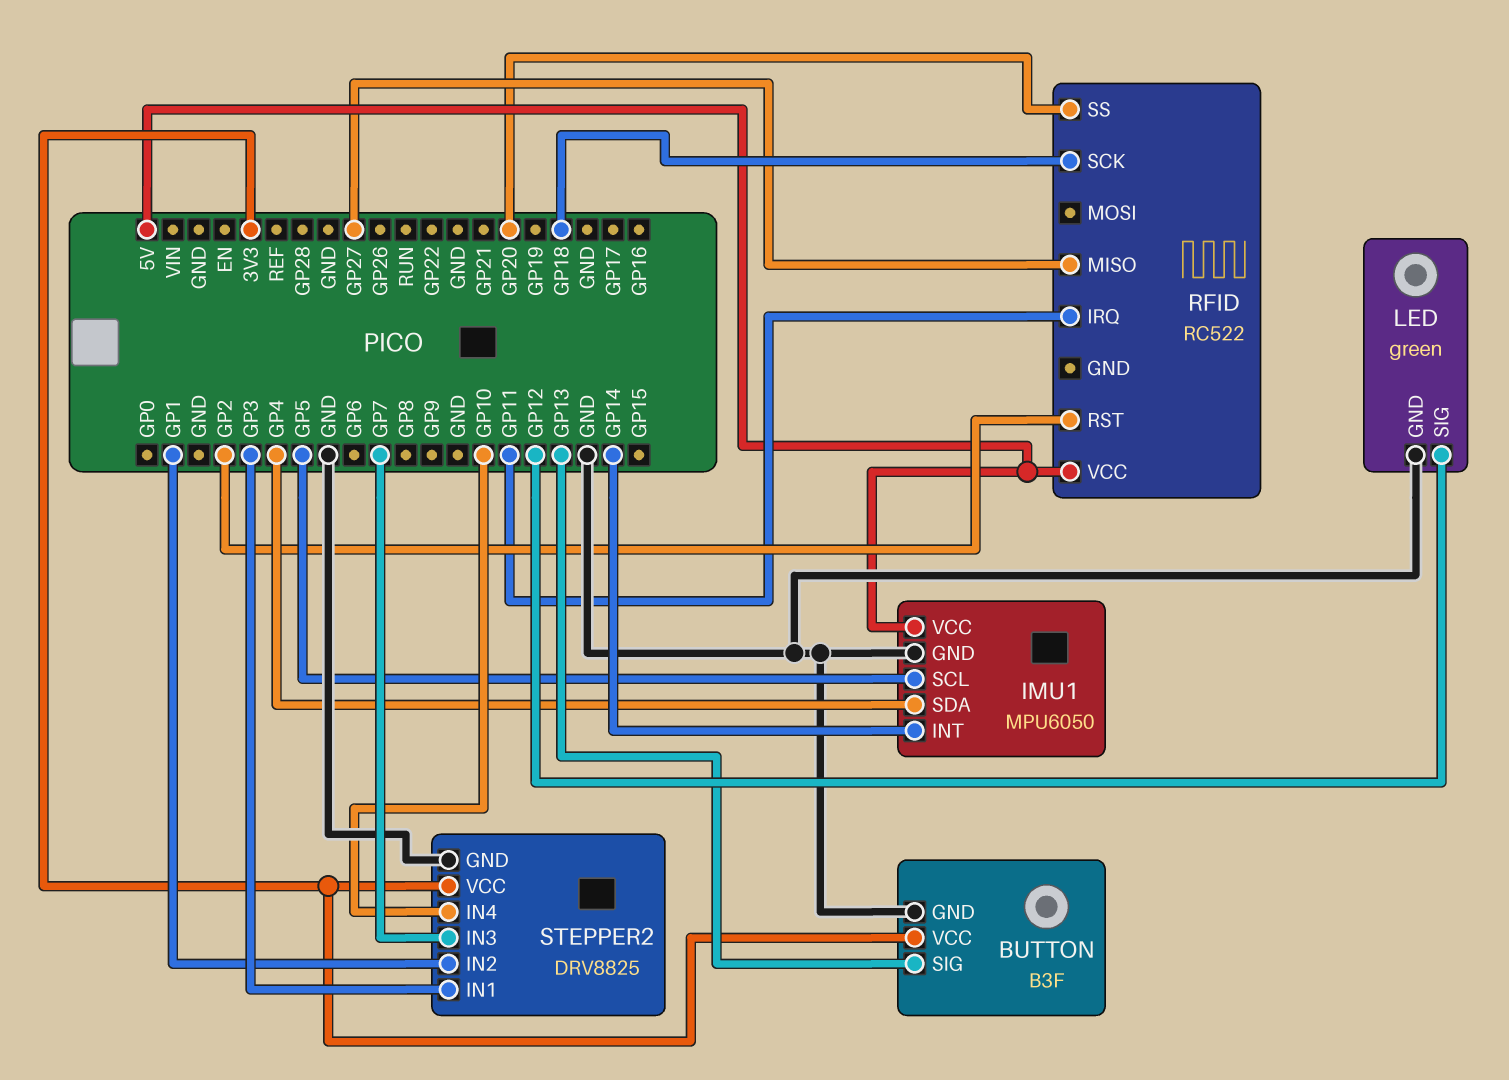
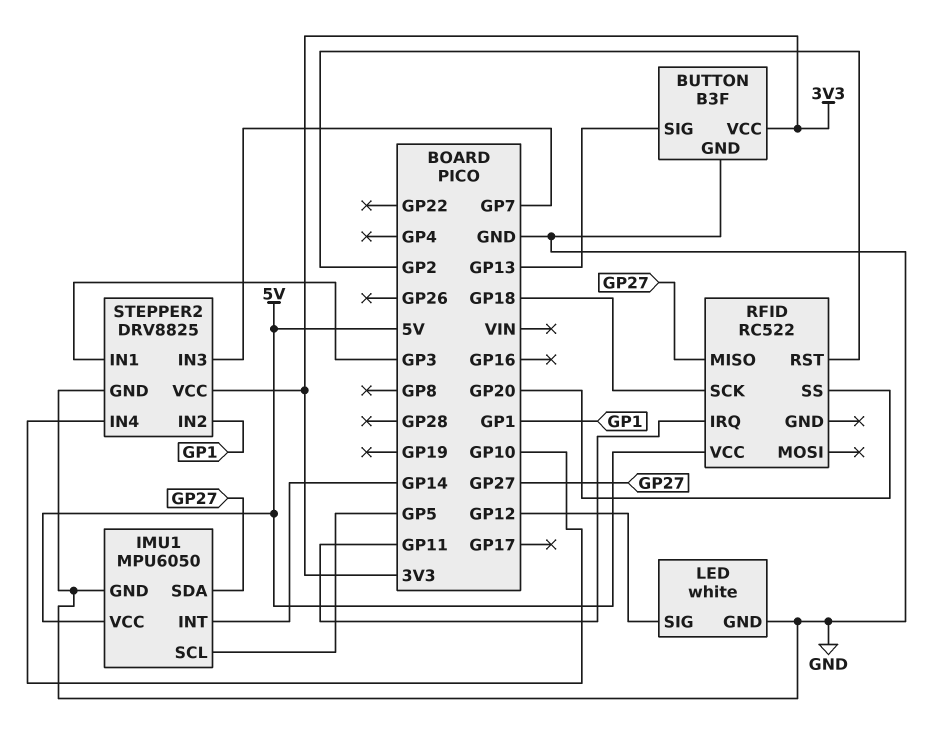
IMU1 pin SDA: GP4 -> GP27
LED: green -> white

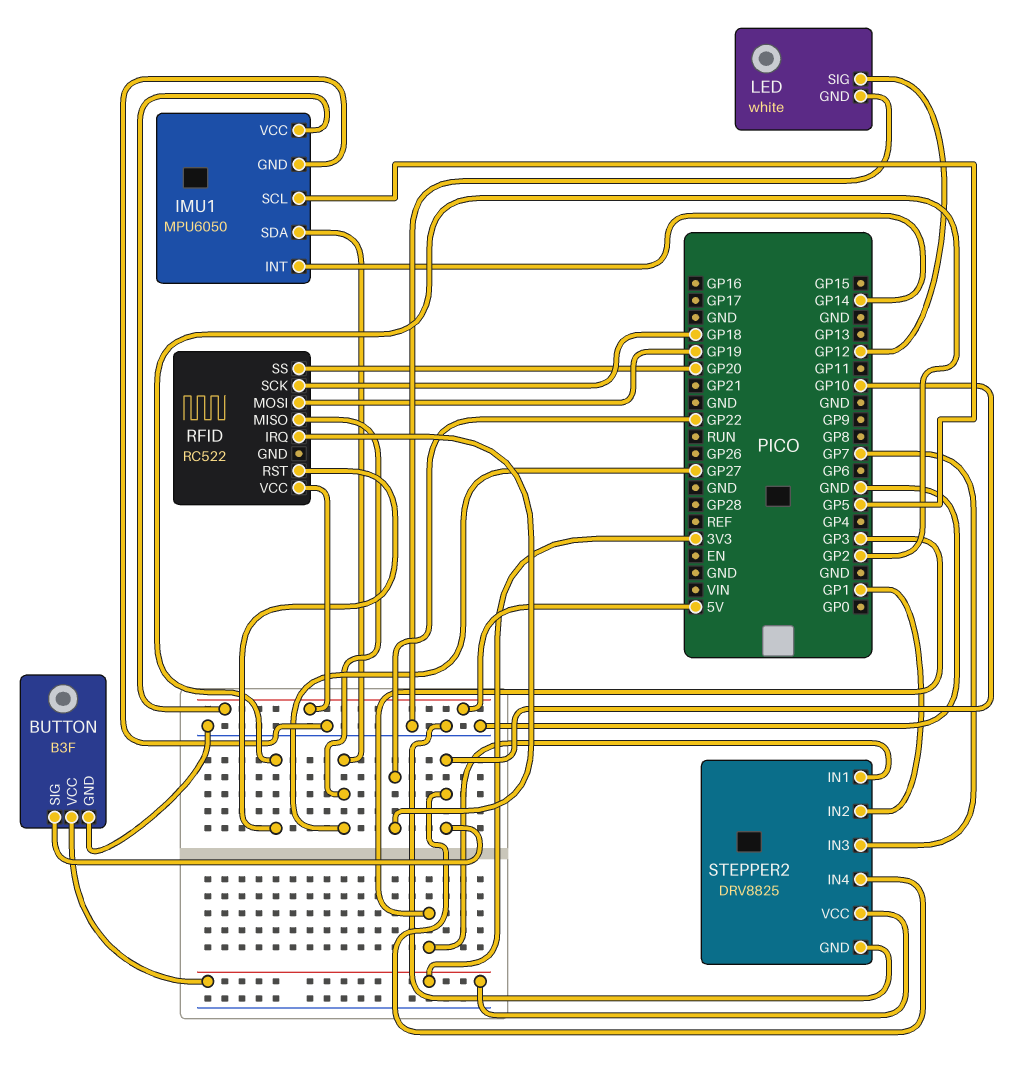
BUTTON pin SIG: GP13 -> GP10
RFID pin IRQ: GP11 -> GP22
RFID pin MOSI: none -> GP19

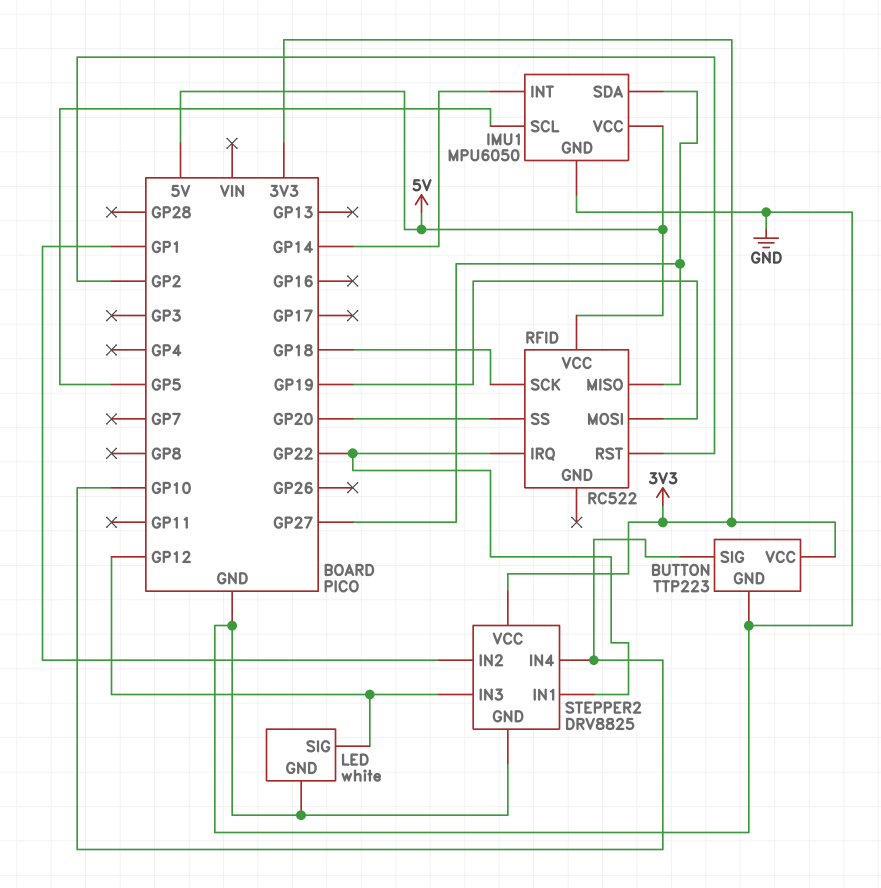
BUTTON: B3F -> TTP223
STEPPER2 pin IN1: GP3 -> GP22
STEPPER2 pin IN3: GP7 -> GP12

